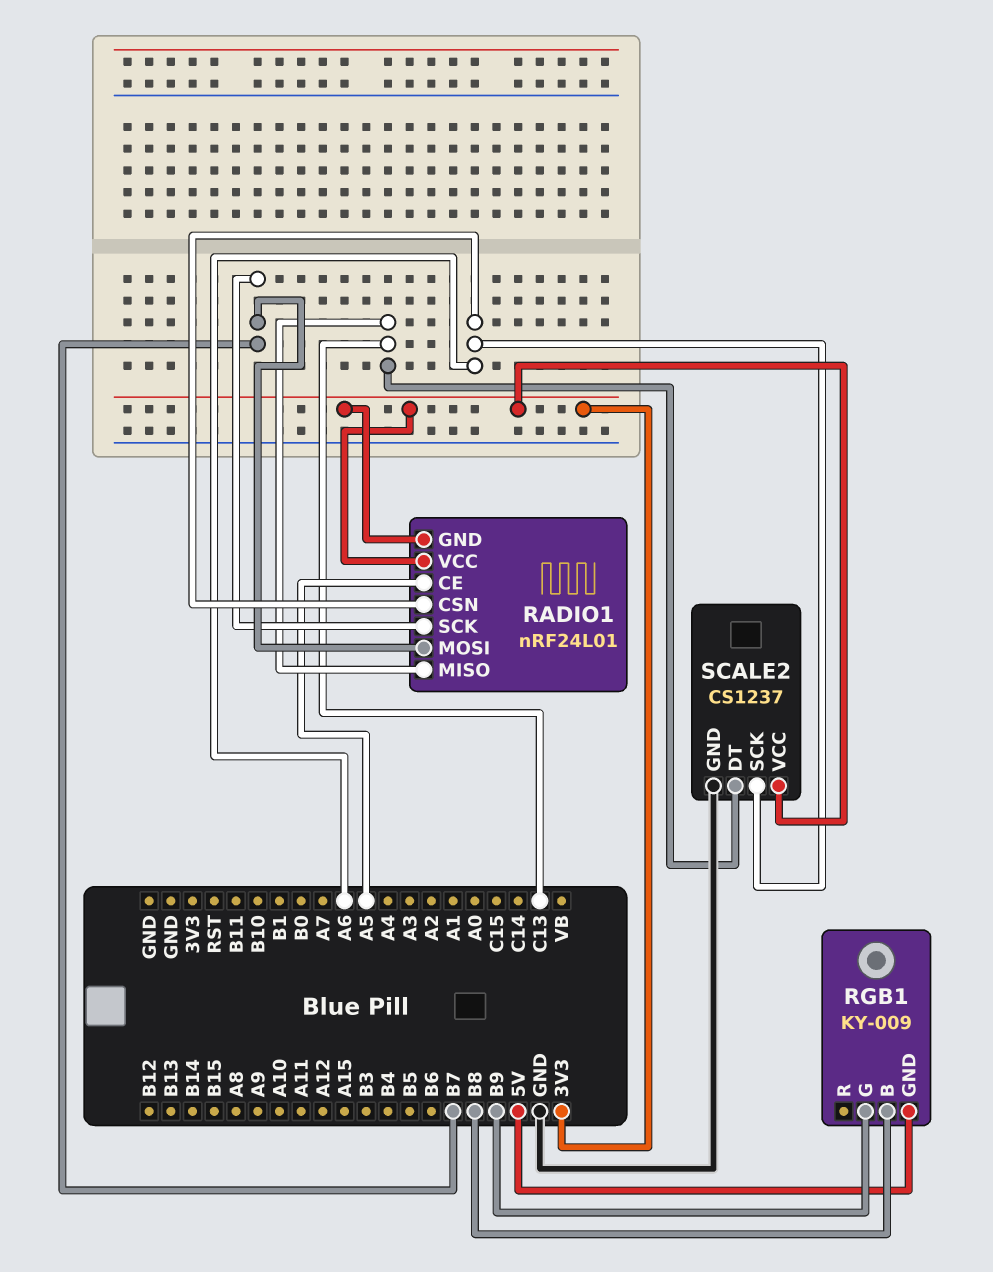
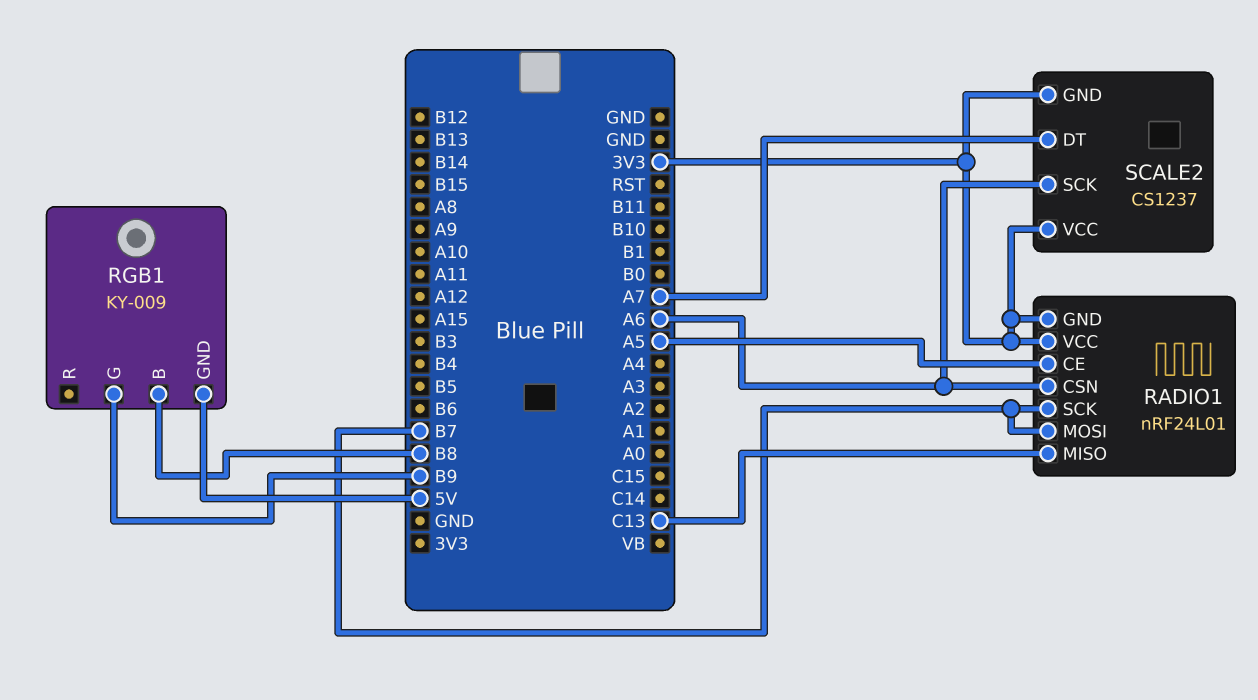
SCALE2 pin DT: C13 -> A7
SCALE2 pin GND: GND -> 3V3

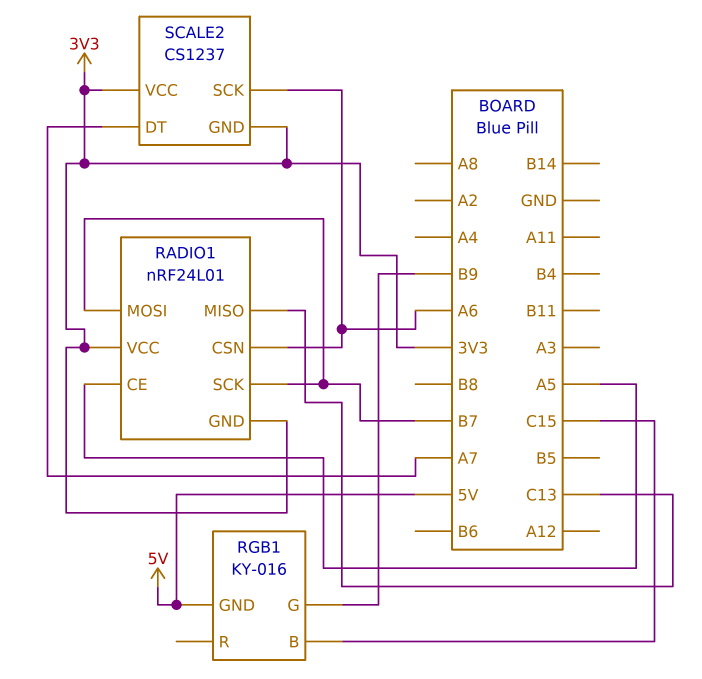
RGB1: KY-009 -> KY-016
RGB1 pin B: B8 -> C15

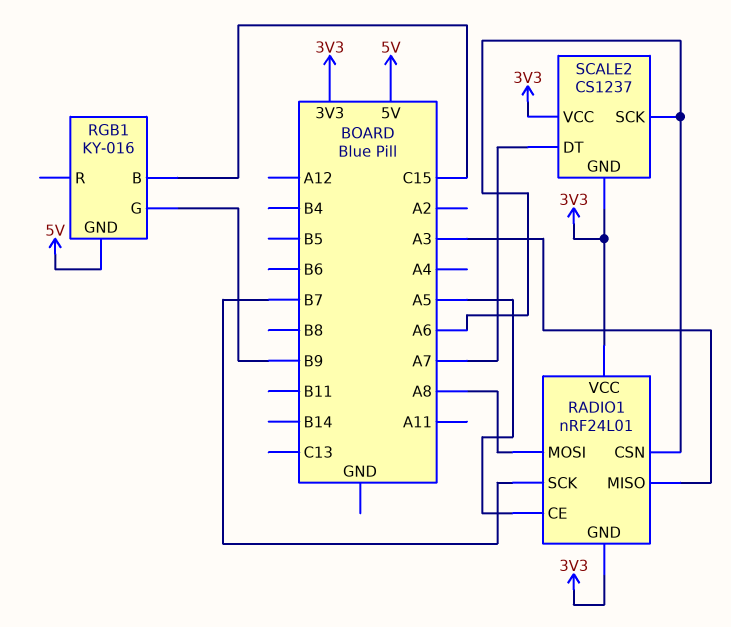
RADIO1 pin MISO: C13 -> A3
RADIO1 pin MOSI: B7 -> A8

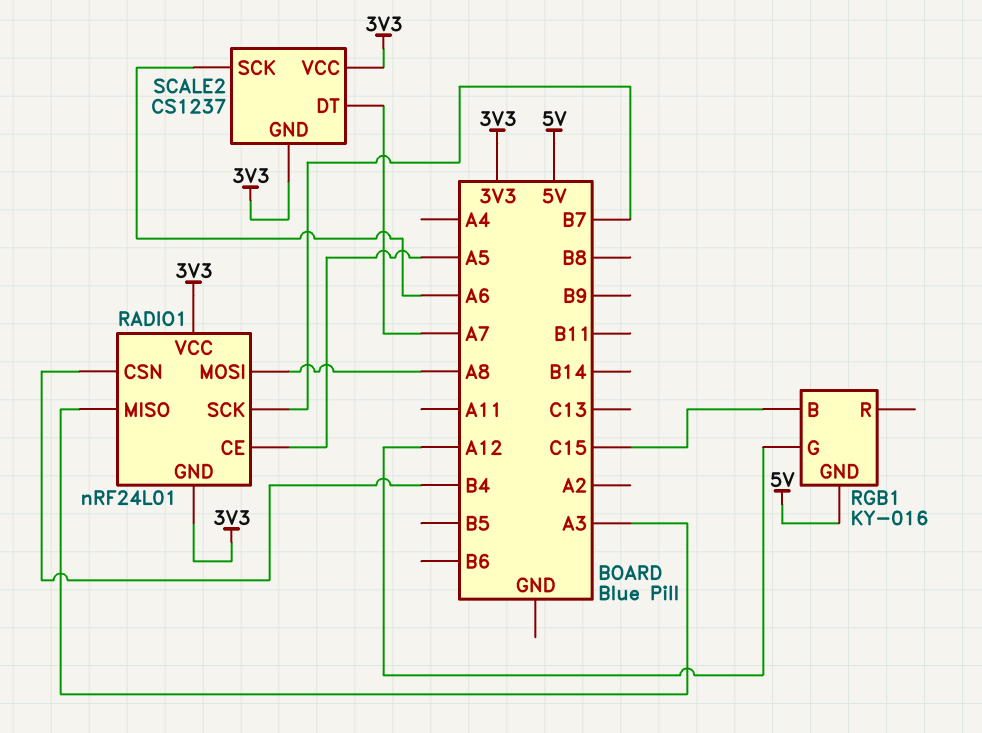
RADIO1 pin CSN: A6 -> B4
RGB1 pin G: B9 -> A12

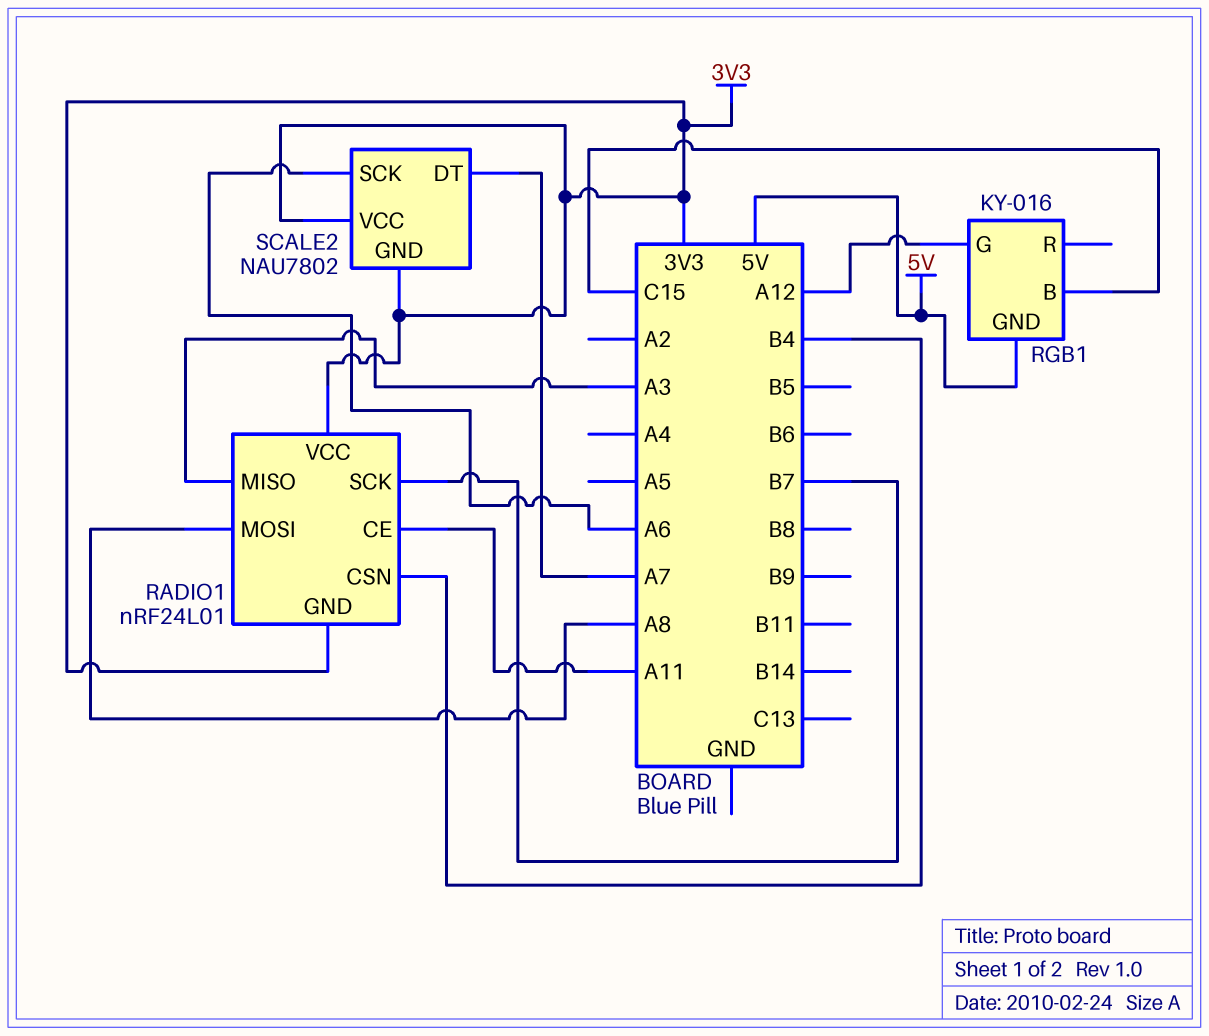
RADIO1 pin CE: A5 -> A11
SCALE2: CS1237 -> NAU7802

